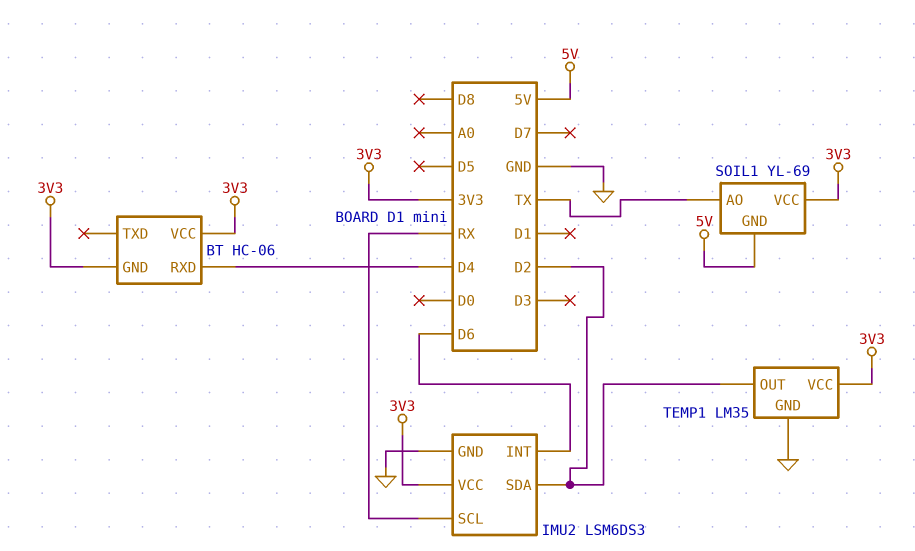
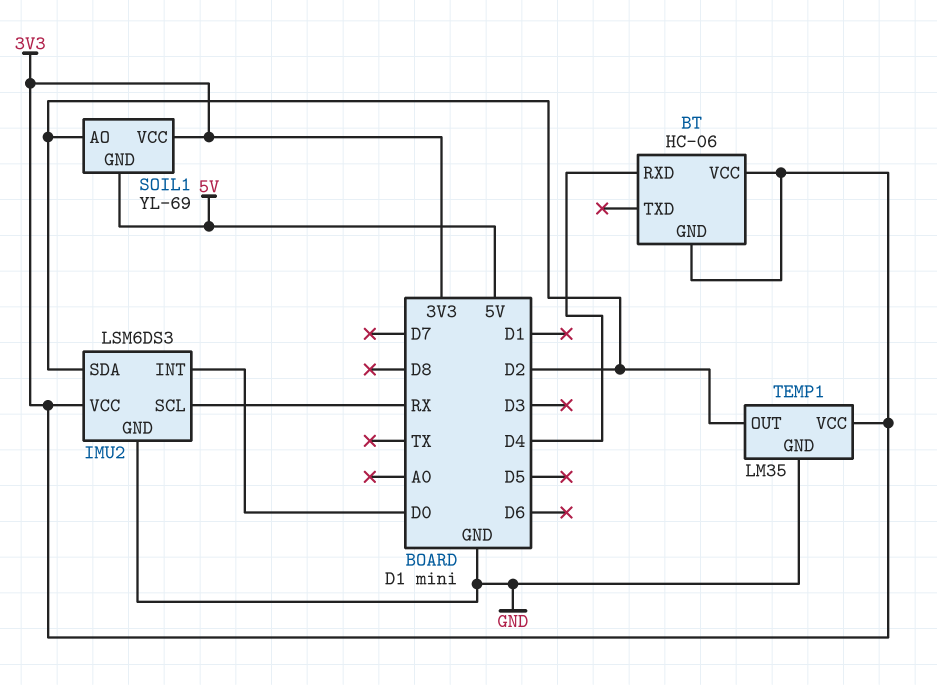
IMU2 pin INT: D6 -> D0
SOIL1 pin AO: TX -> D2

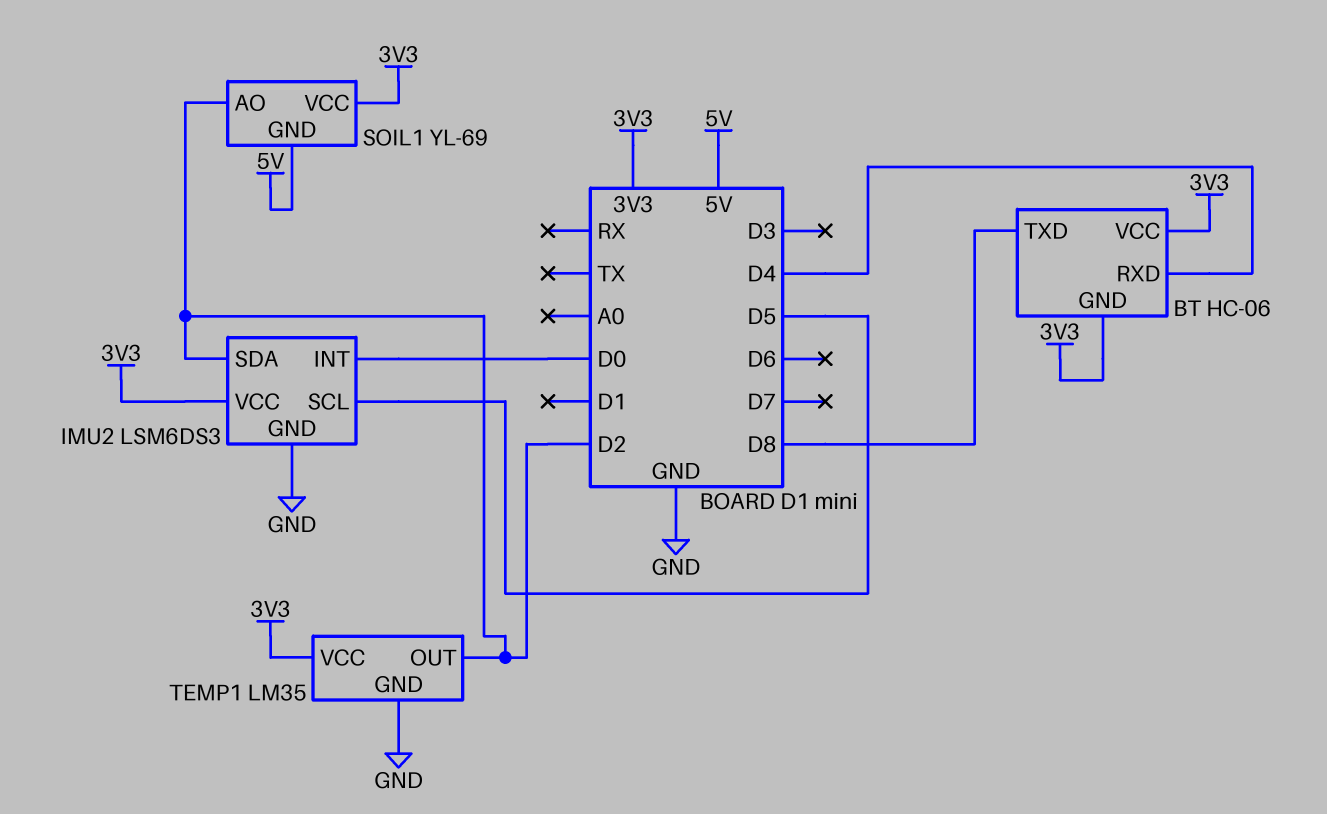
BT pin TXD: none -> D8
IMU2 pin SCL: RX -> D5

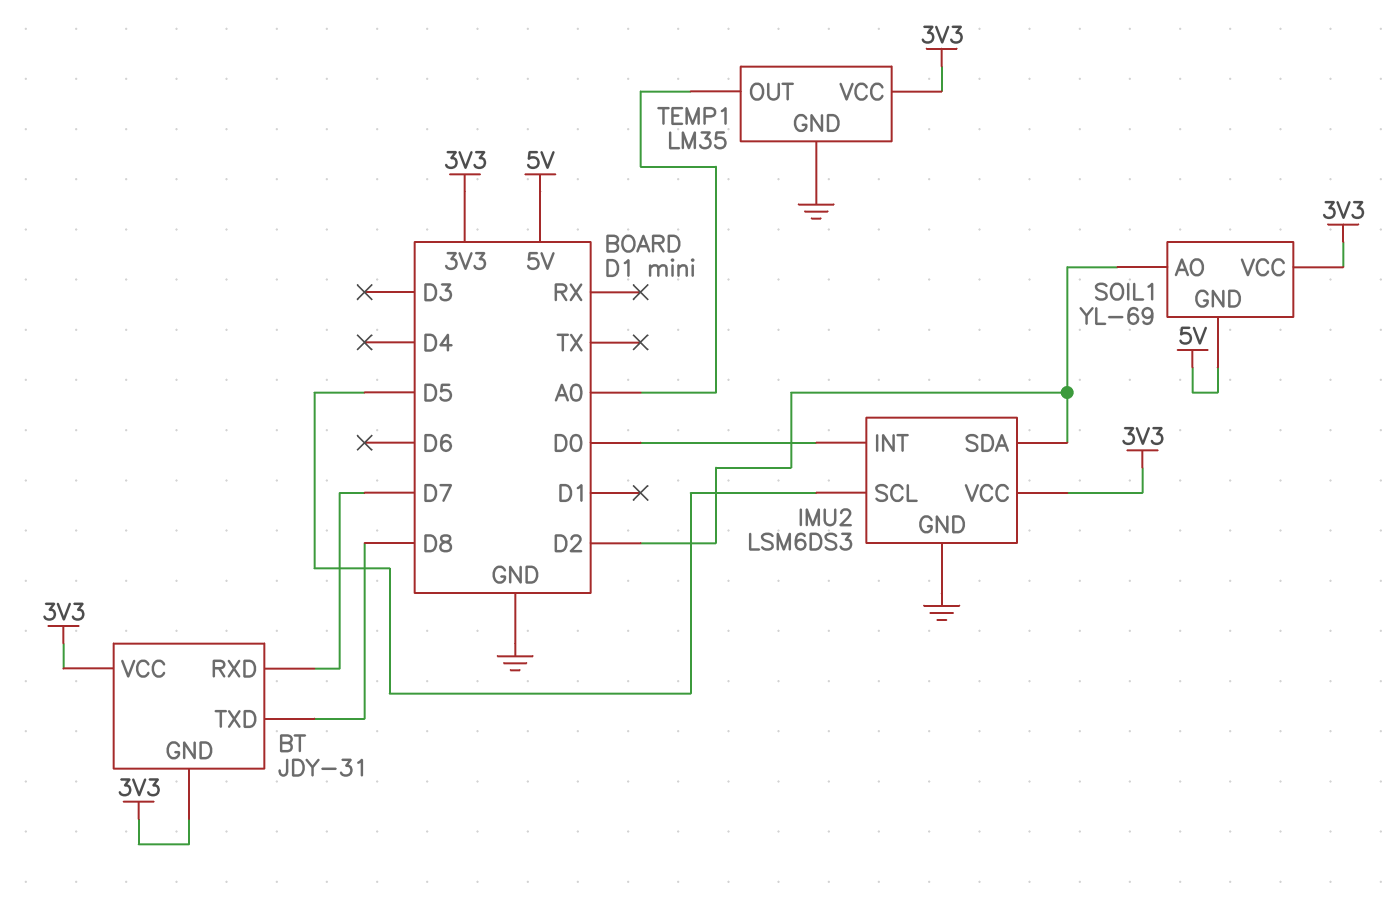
BT: HC-06 -> JDY-31
BT pin RXD: D4 -> D7
TEMP1 pin OUT: D2 -> A0

